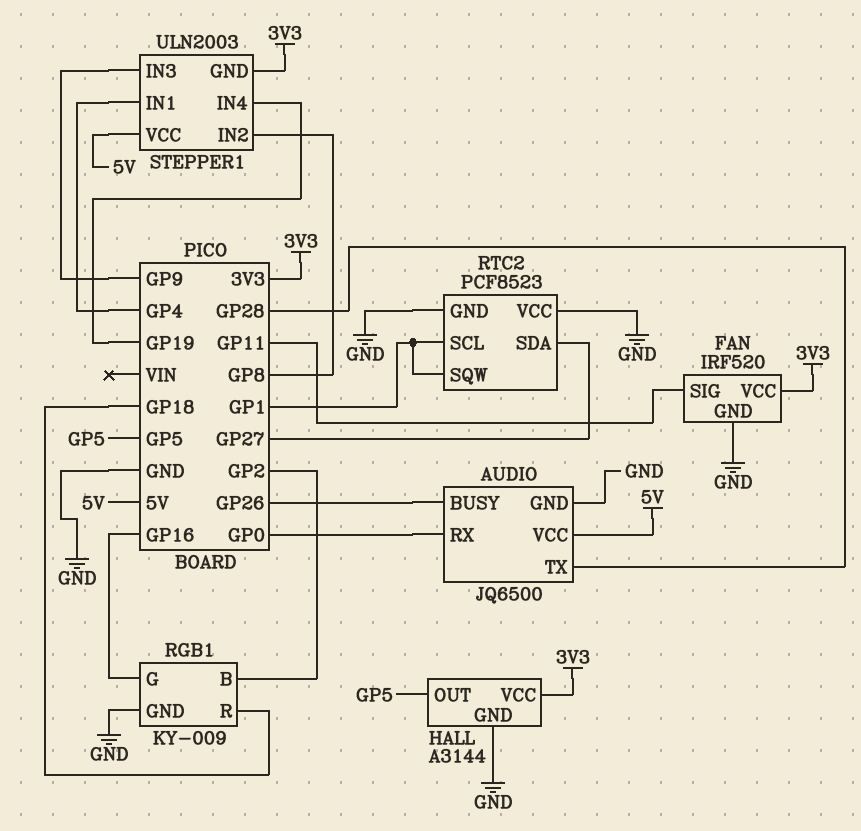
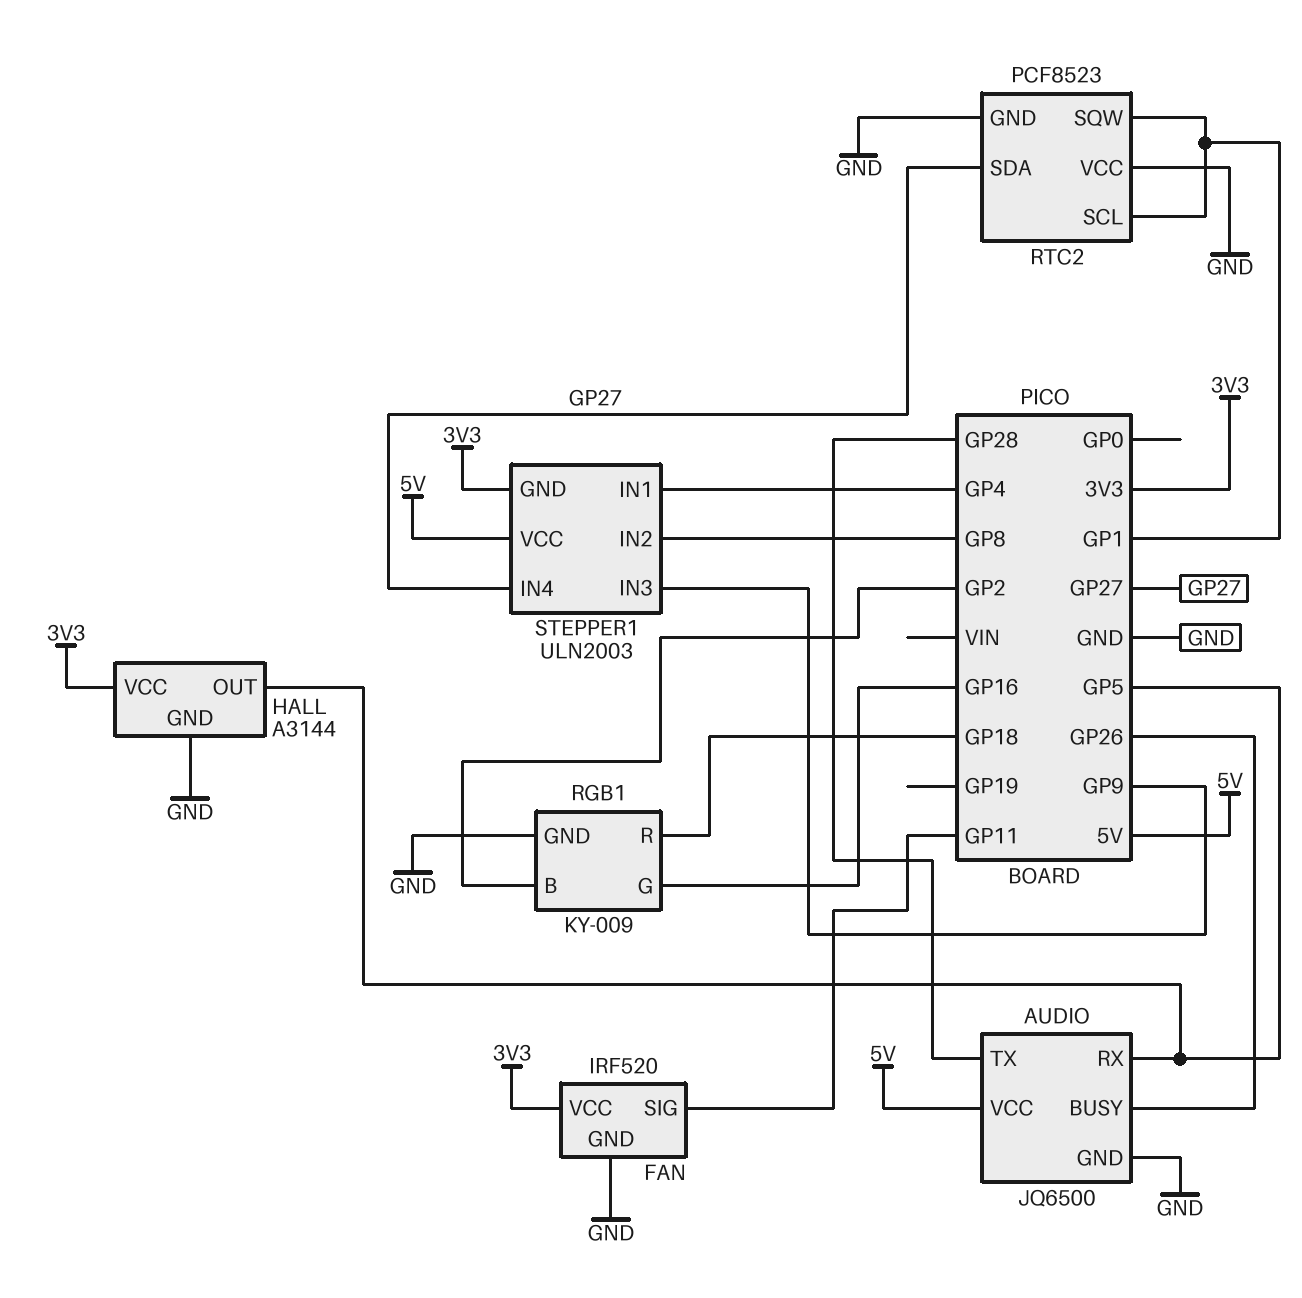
AUDIO pin RX: GP0 -> GP5
STEPPER1 pin IN4: GP19 -> GP27

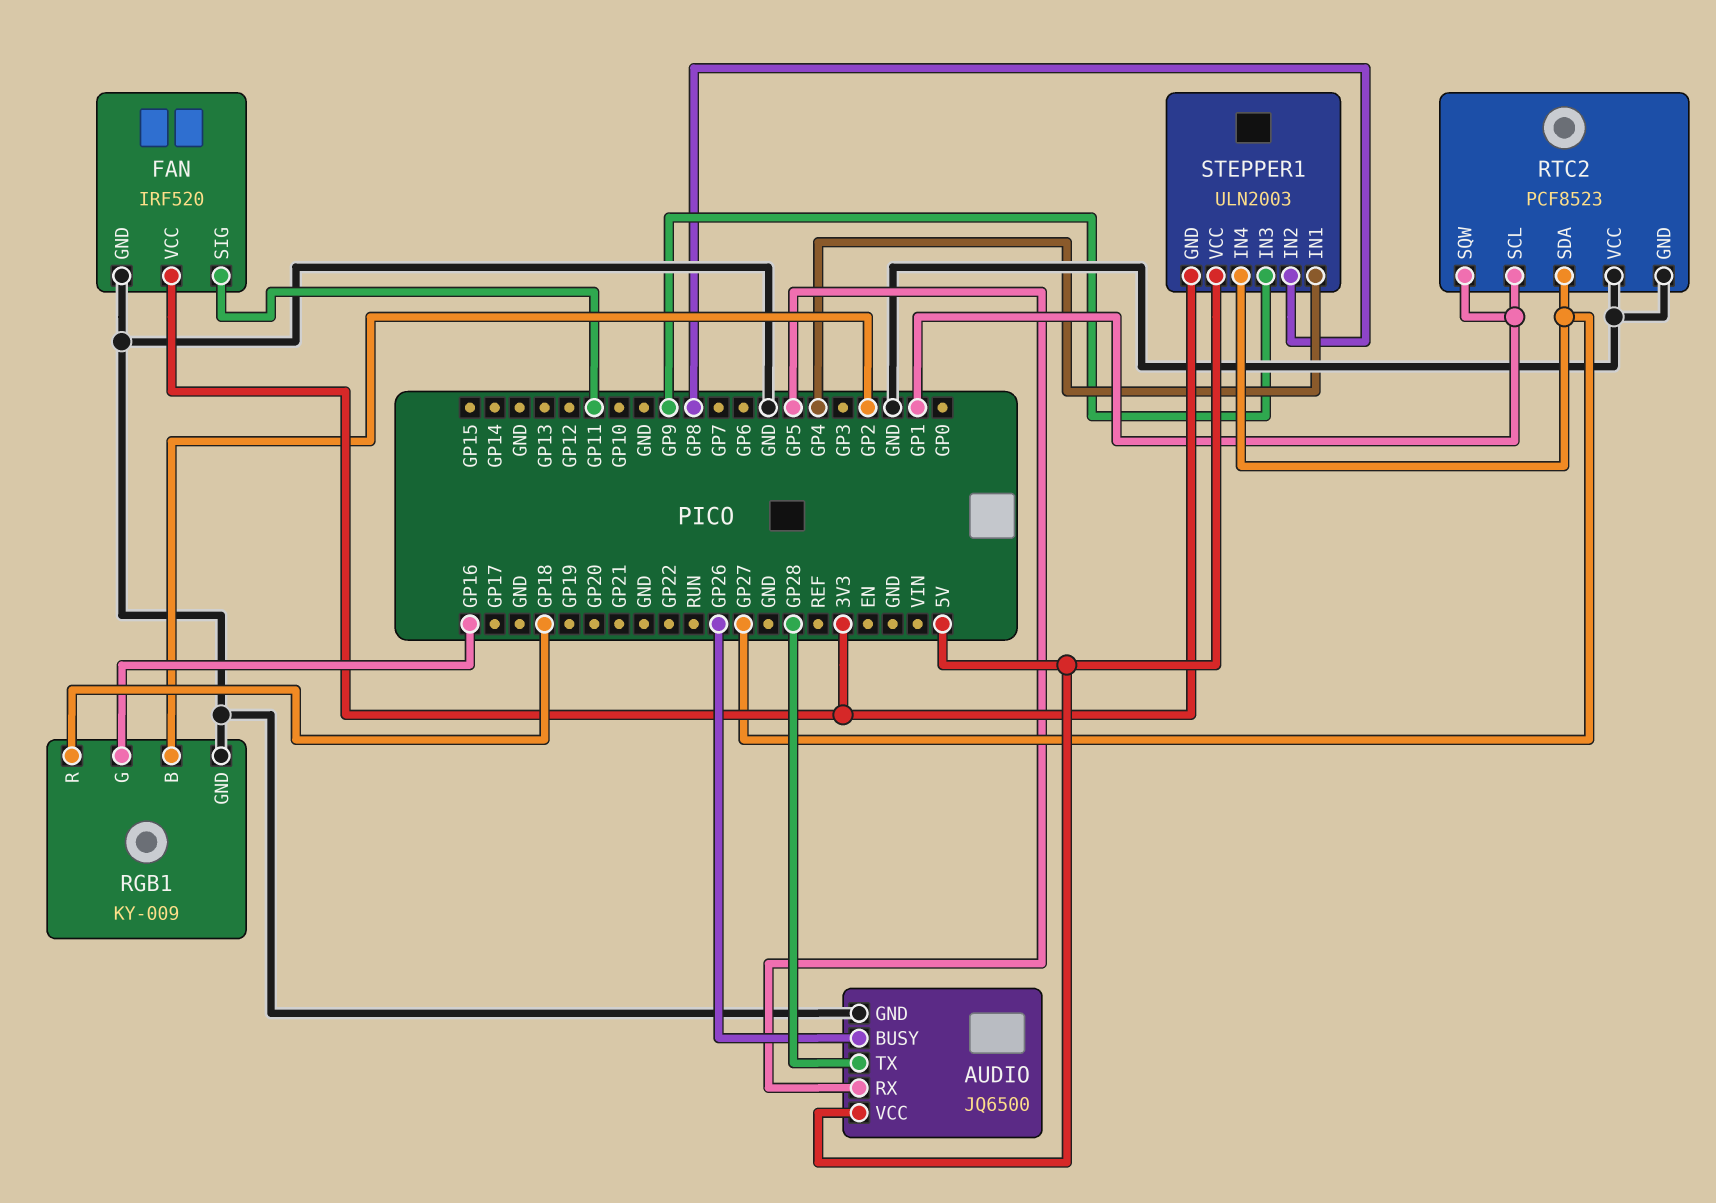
HALL: A3144 -> none
HALL pin GND: GND -> none
HALL pin OUT: GP5 -> none
HALL pin VCC: 3V3 -> none

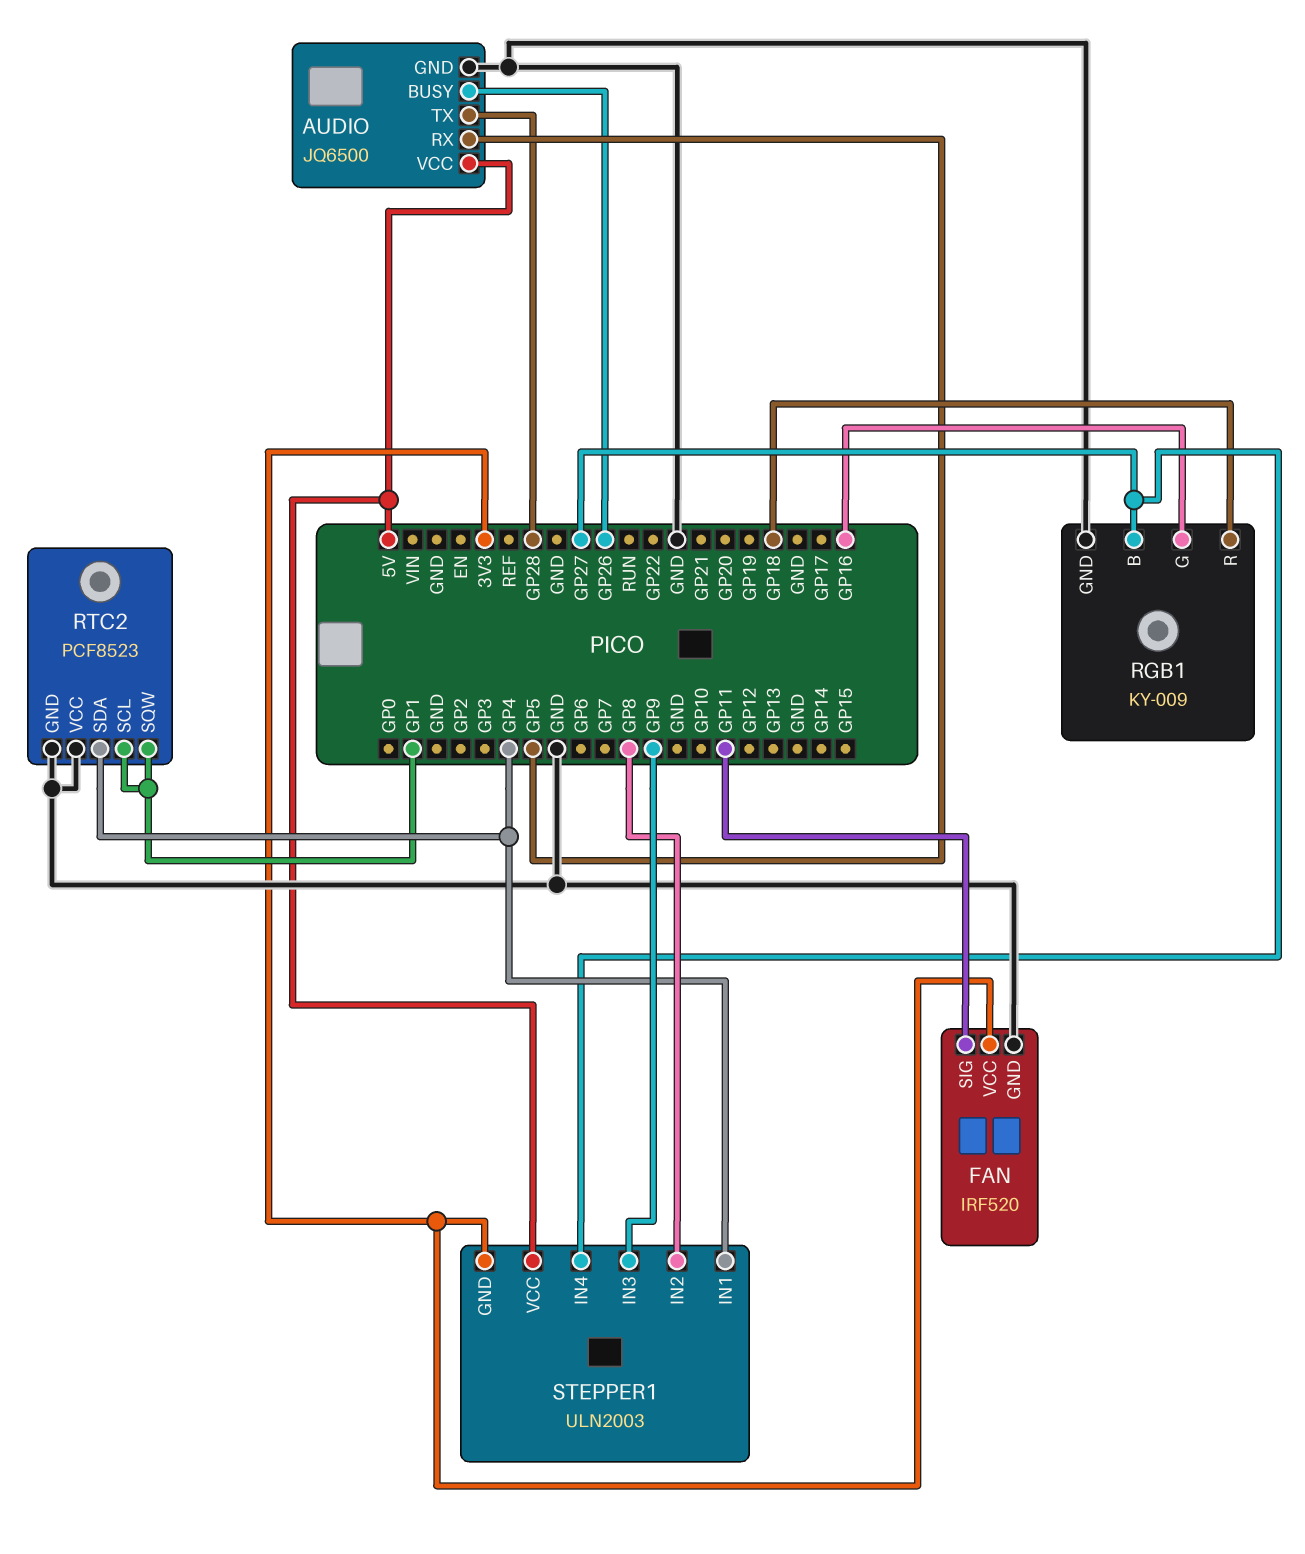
RGB1 pin B: GP2 -> GP27
RTC2 pin SDA: GP27 -> GP4

